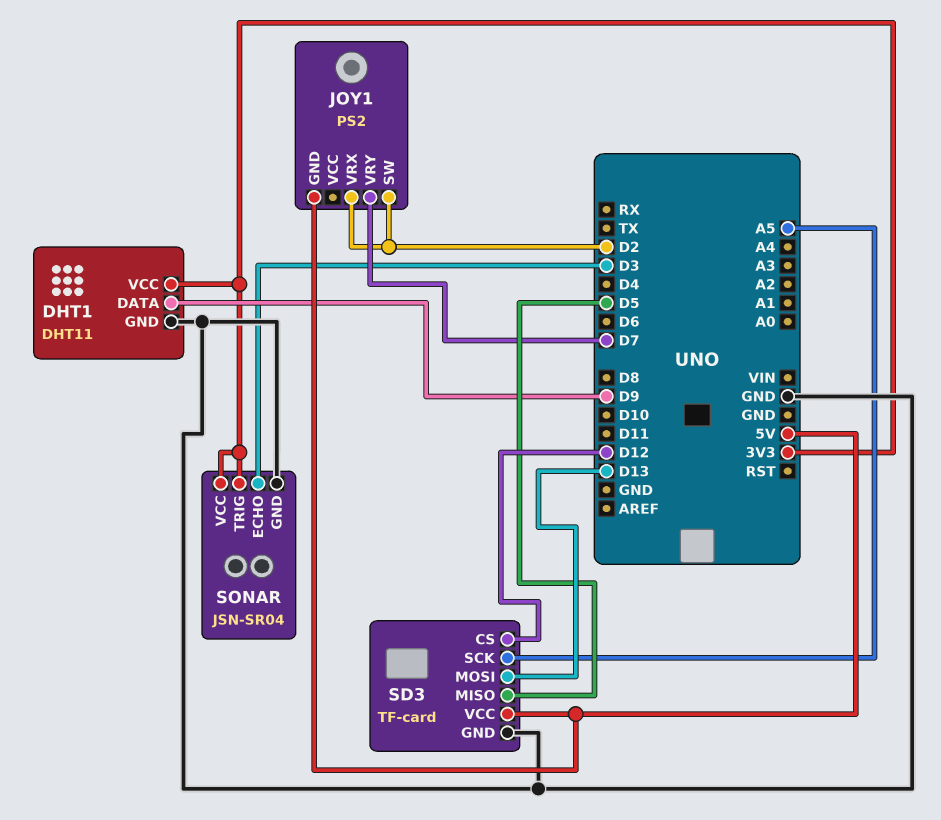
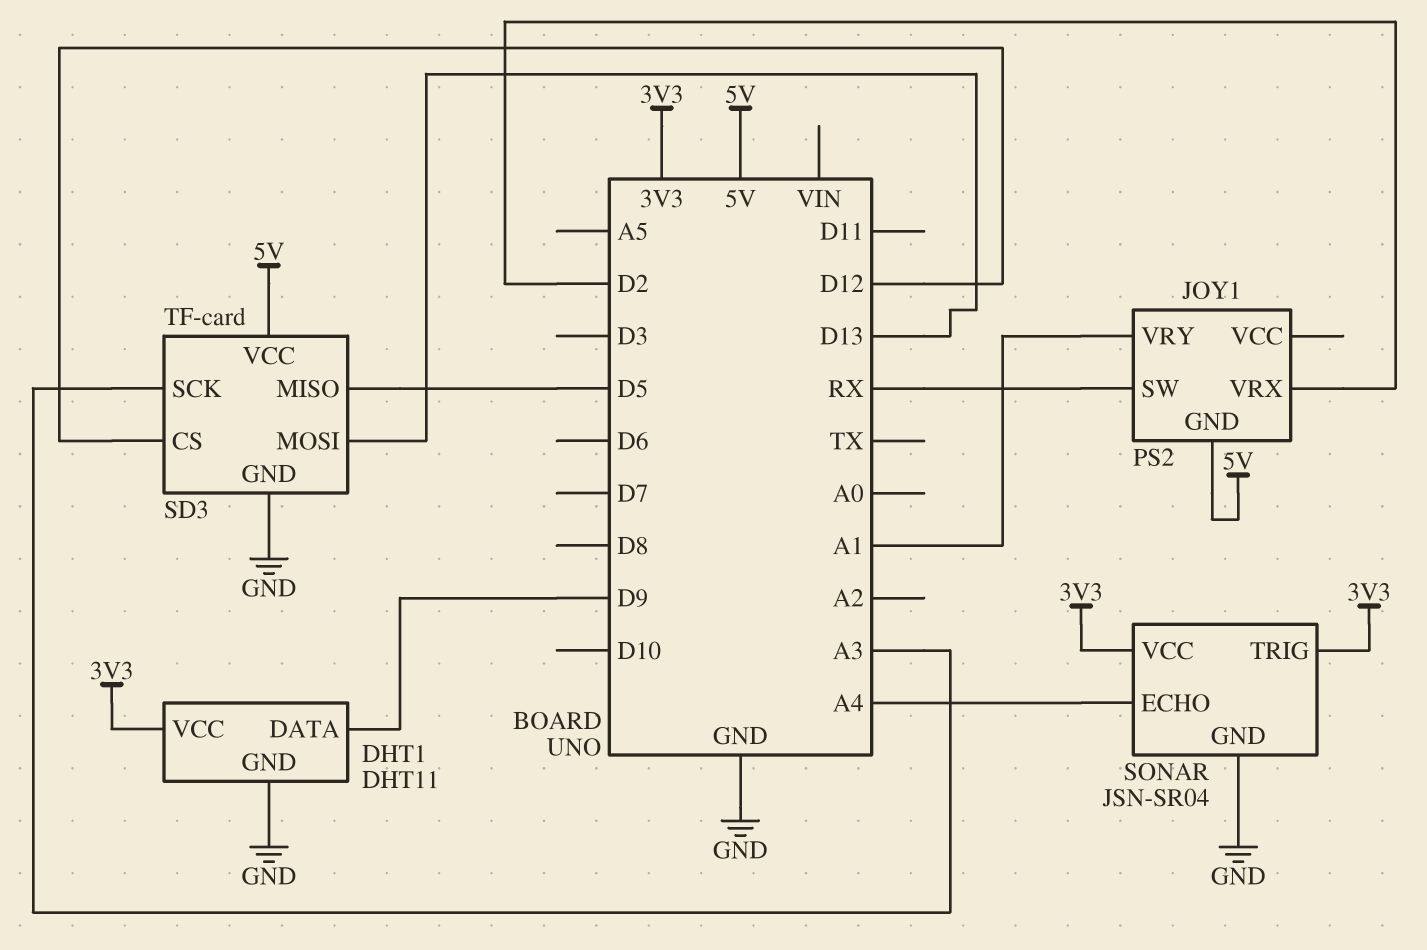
JOY1 pin SW: D2 -> RX
JOY1 pin VRY: D7 -> A1
SD3 pin SCK: A5 -> A3
SONAR pin ECHO: D3 -> A4

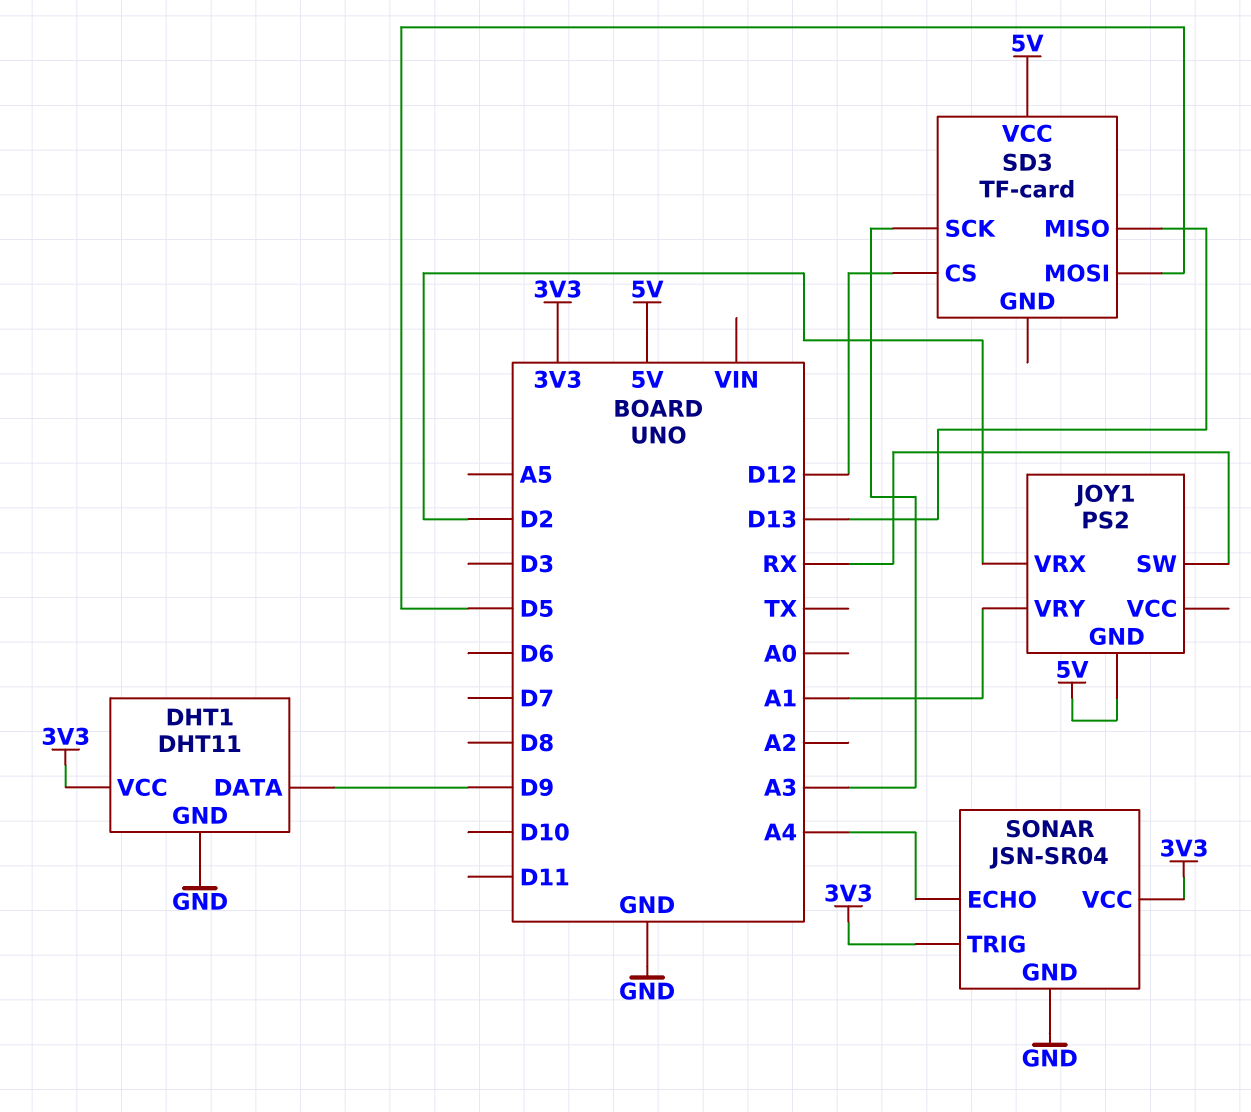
SD3 pin GND: GND -> none
SD3 pin MISO: D5 -> D13
SD3 pin MOSI: D13 -> D5

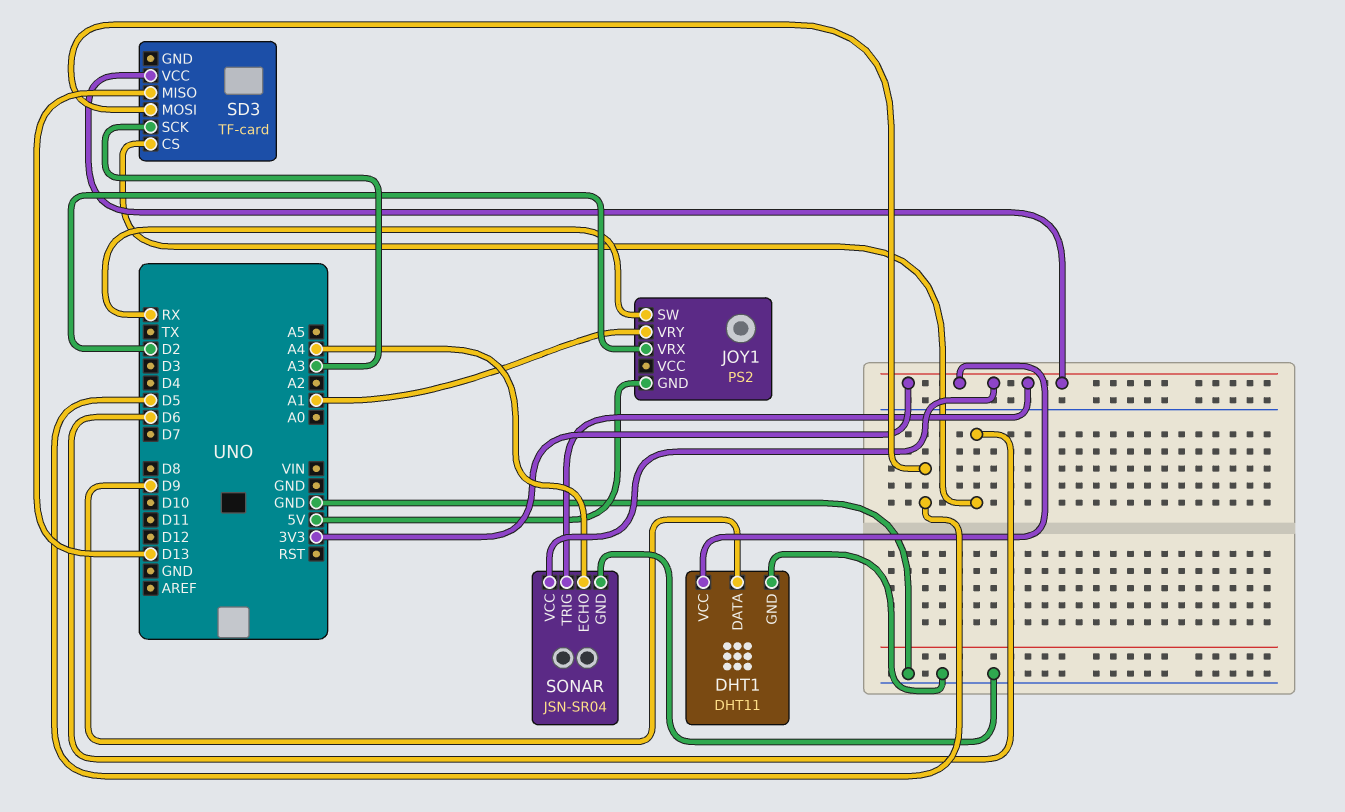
SD3 pin CS: D12 -> D6
SD3 pin VCC: 5V -> 3V3

